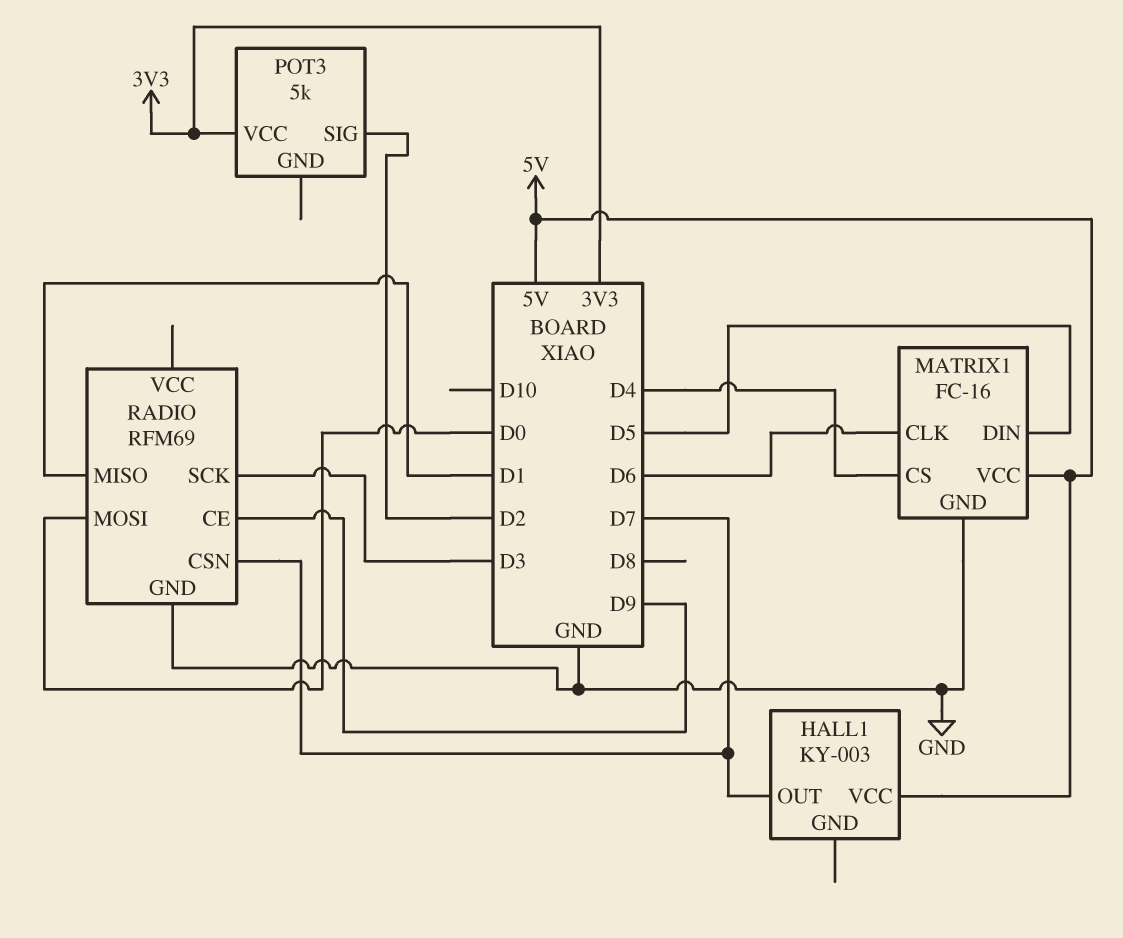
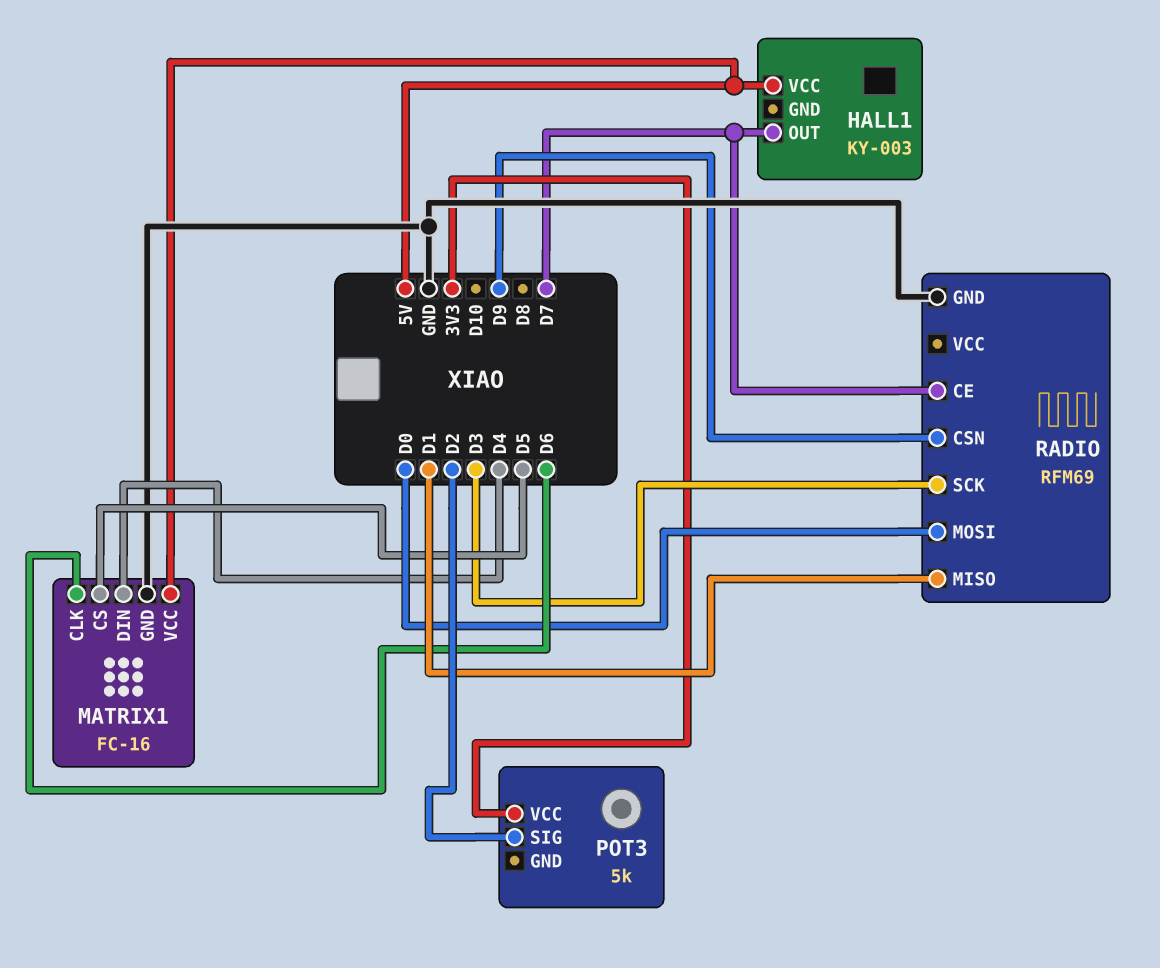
MATRIX1 pin CS: D4 -> D5
MATRIX1 pin DIN: D5 -> D4
RADIO pin CE: D9 -> D7
RADIO pin CSN: D7 -> D9

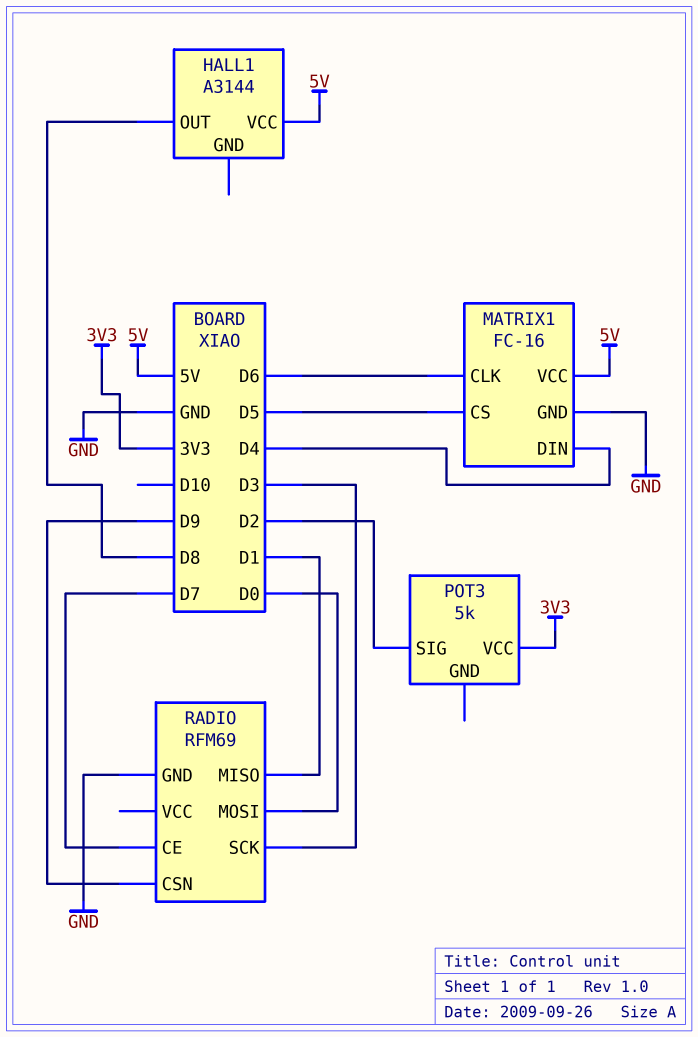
HALL1: KY-003 -> A3144
HALL1 pin OUT: D7 -> D8

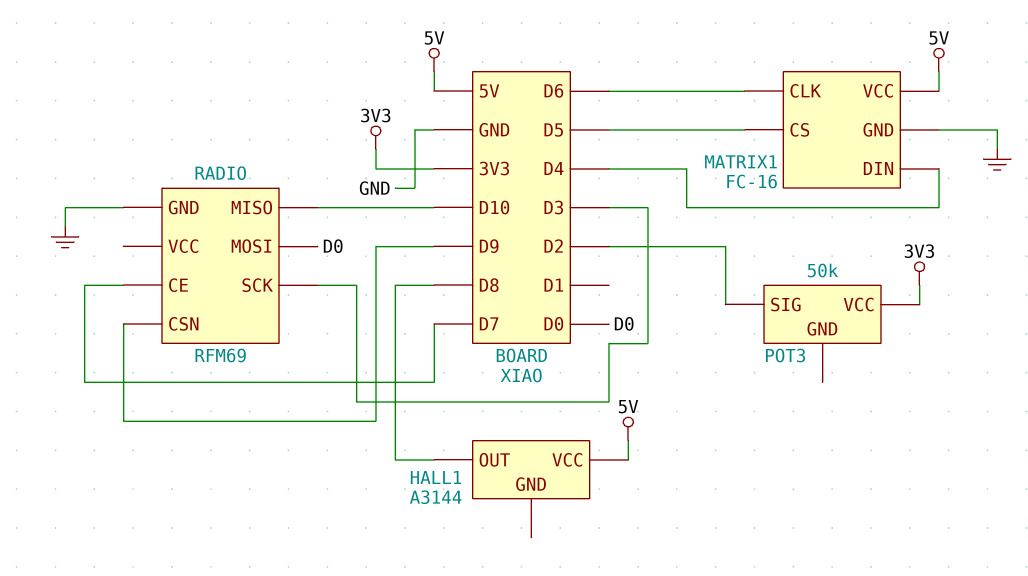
POT3: 5k -> 50k
RADIO pin MISO: D1 -> D10

